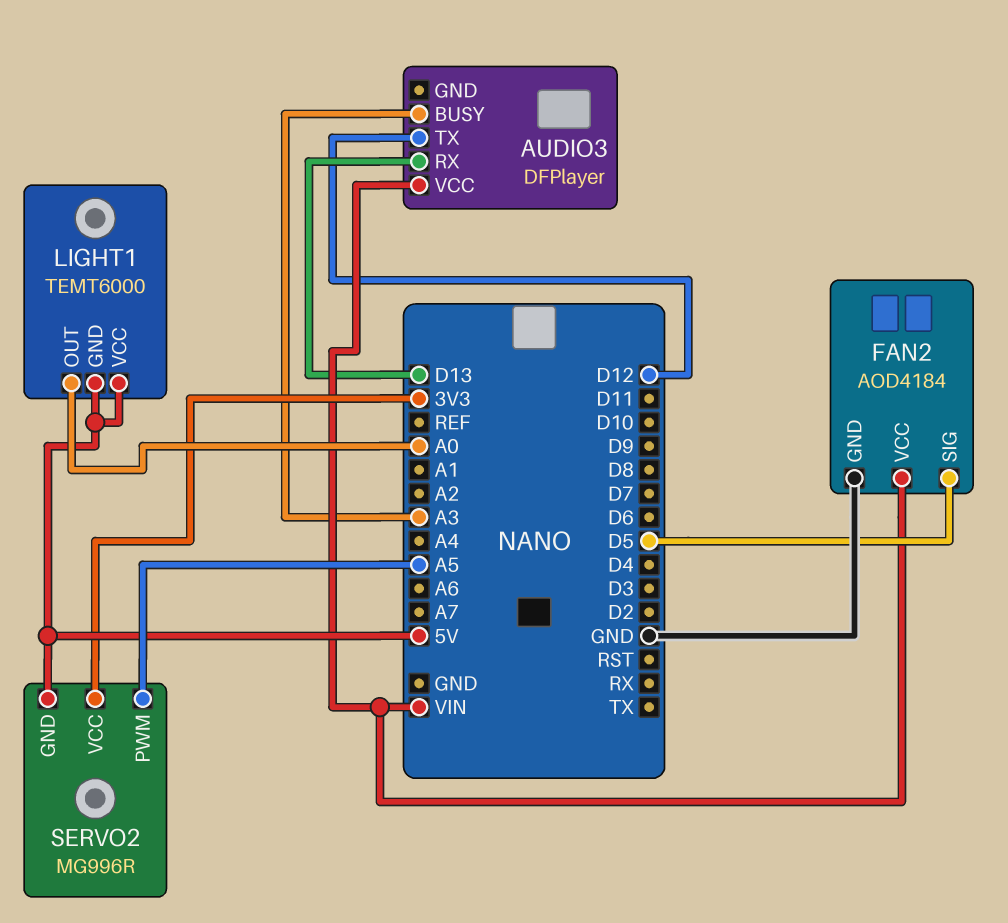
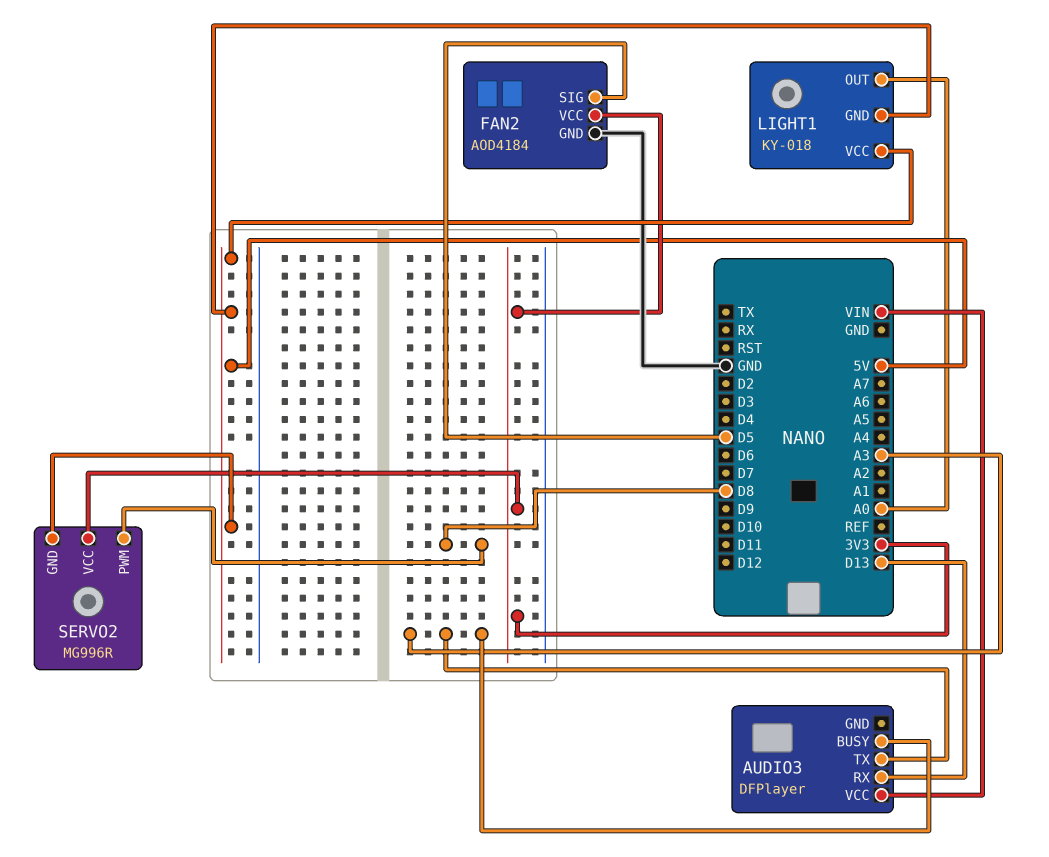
AUDIO3 pin TX: D12 -> A3
FAN2 pin VCC: VIN -> 3V3
LIGHT1: TEMT6000 -> KY-018
SERVO2 pin PWM: A5 -> D8

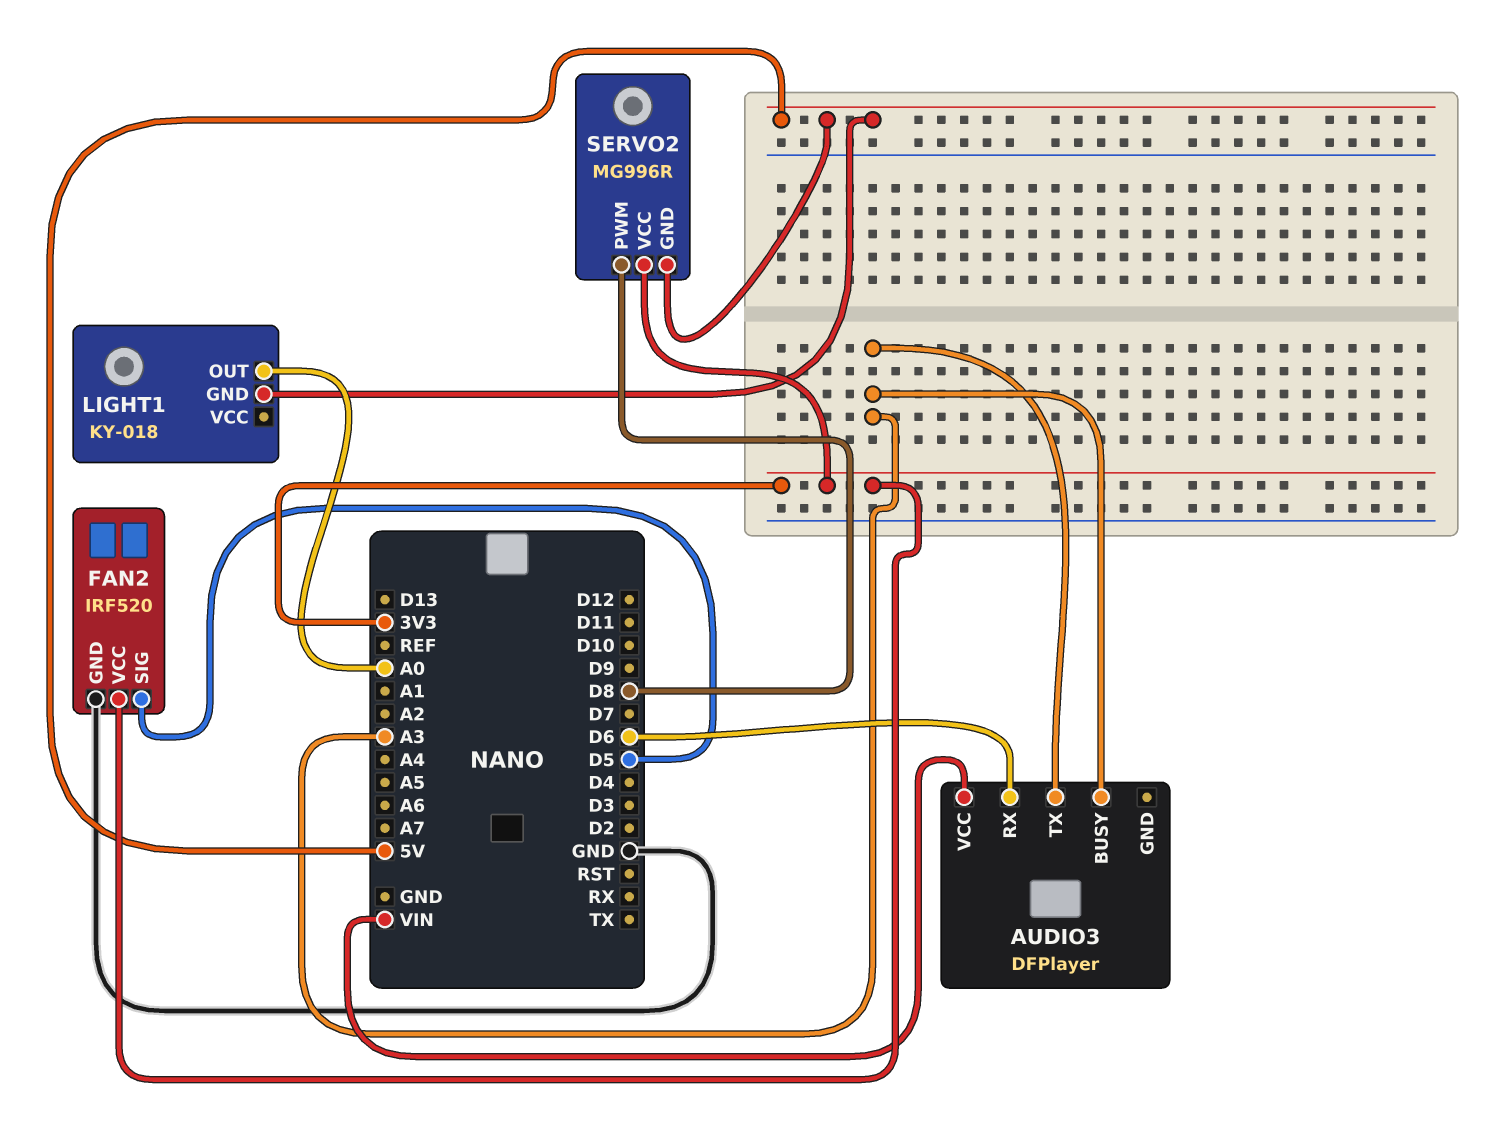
AUDIO3 pin RX: D13 -> D6
FAN2: AOD4184 -> IRF520
LIGHT1 pin VCC: 5V -> none

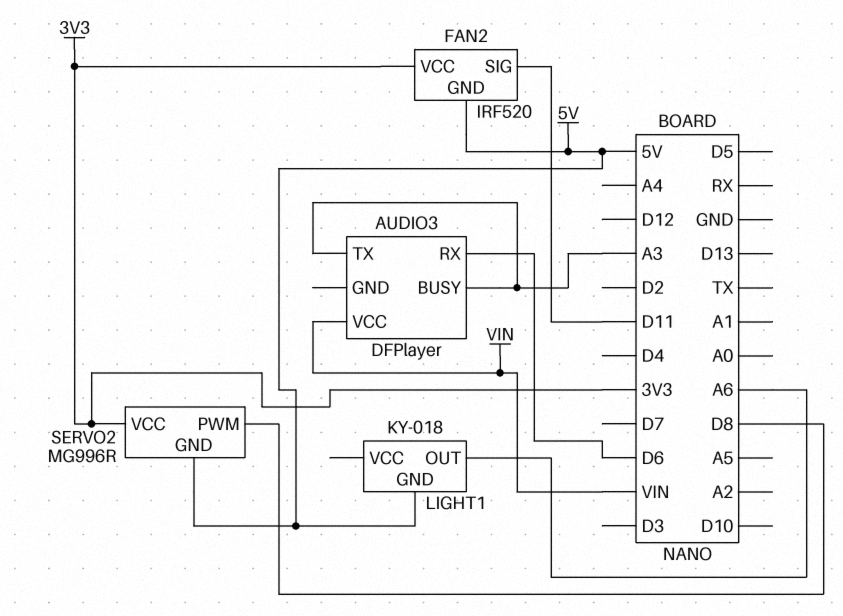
FAN2 pin GND: GND -> 5V
FAN2 pin SIG: D5 -> D11
LIGHT1 pin OUT: A0 -> A6

